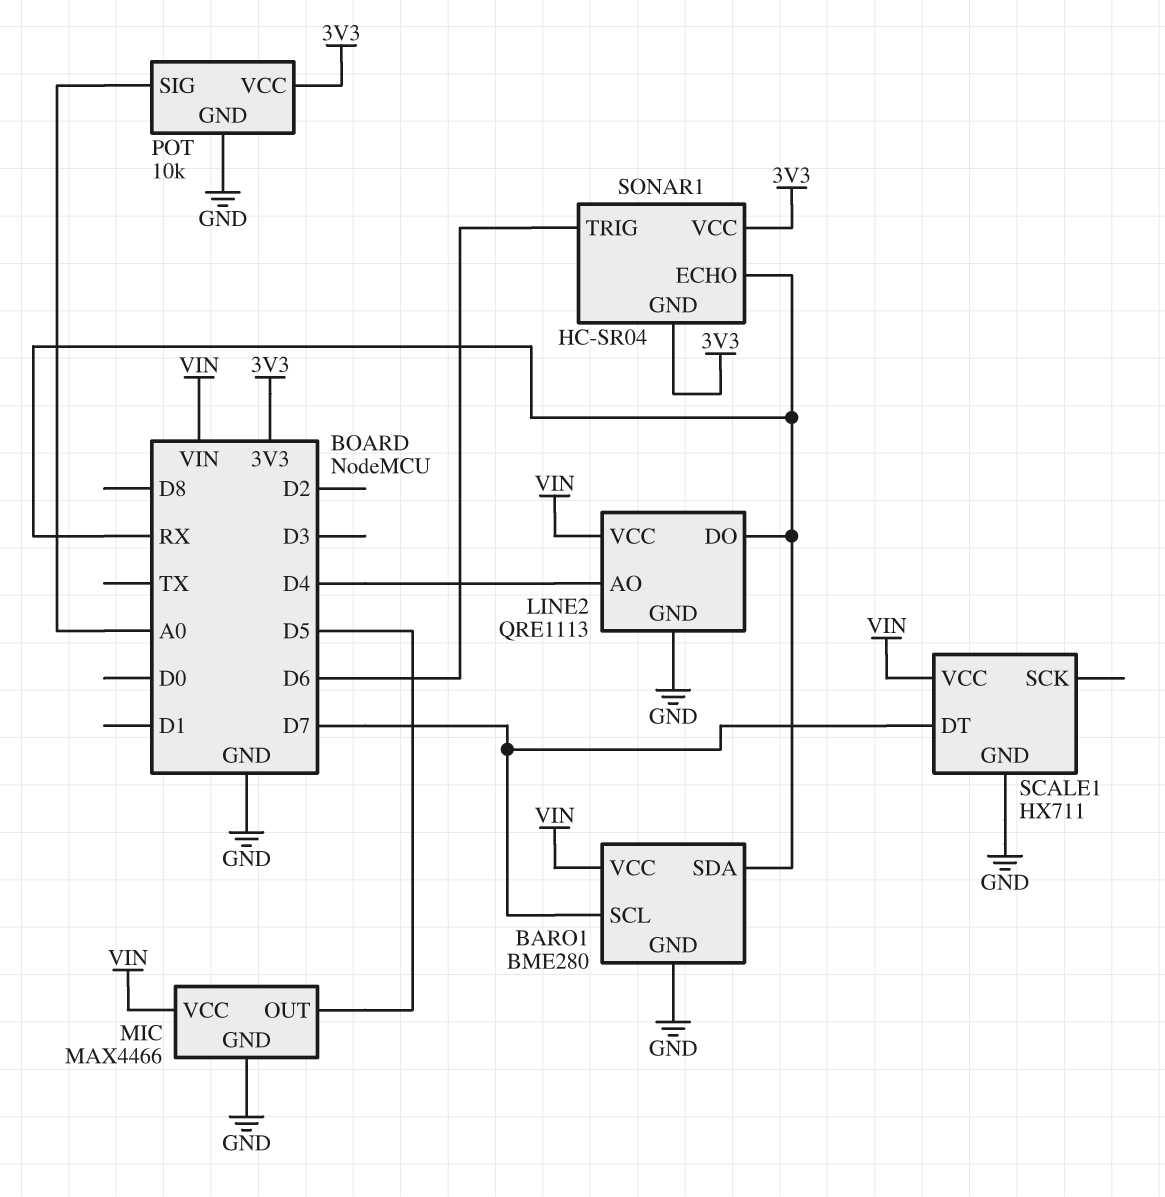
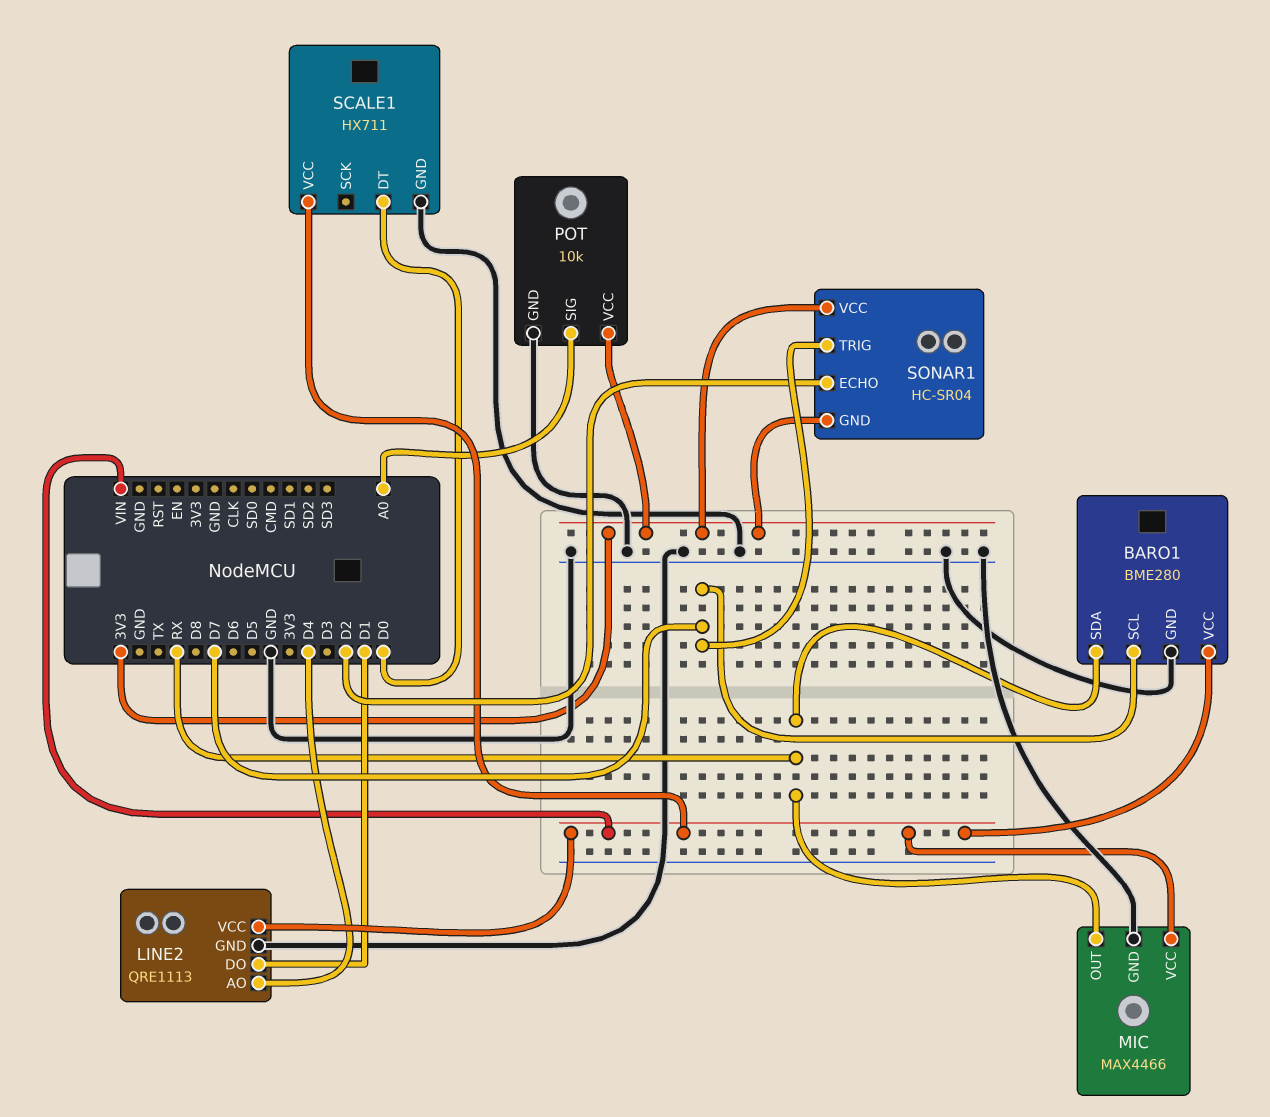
LINE2 pin DO: RX -> D1
MIC pin OUT: D5 -> RX
SCALE1 pin DT: D7 -> D0
SONAR1 pin ECHO: RX -> D2
SONAR1 pin TRIG: D6 -> D7

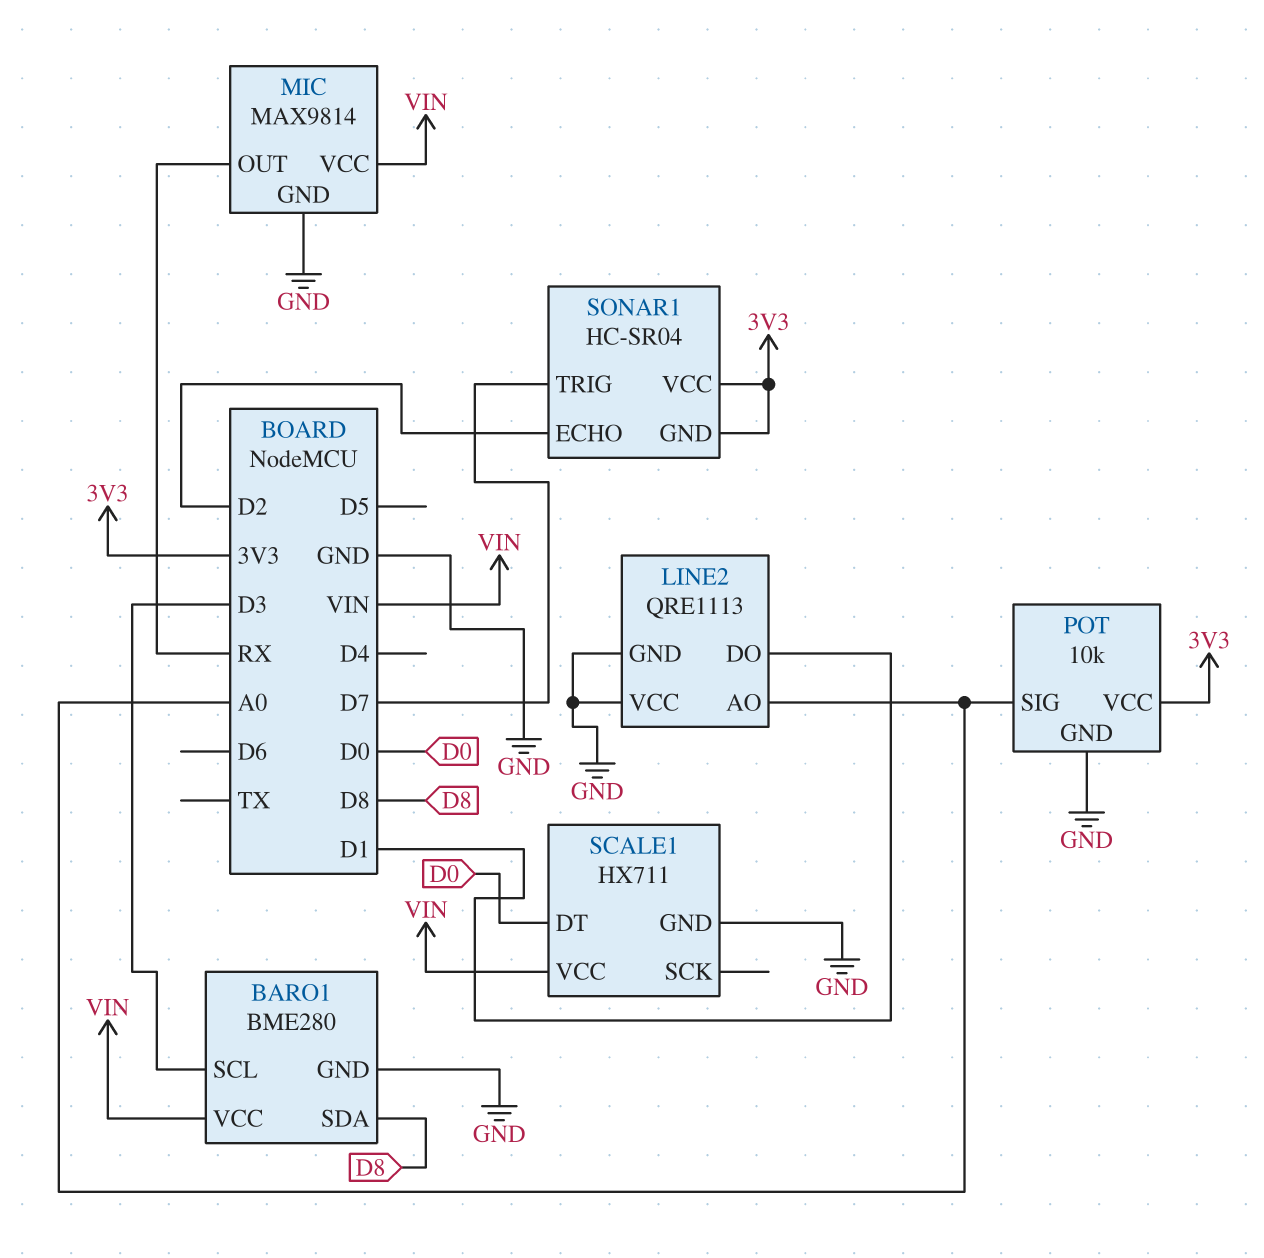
BARO1 pin SCL: D7 -> D3
BARO1 pin SDA: RX -> D8
LINE2 pin AO: D4 -> A0
LINE2 pin VCC: VIN -> GND
MIC: MAX4466 -> MAX9814

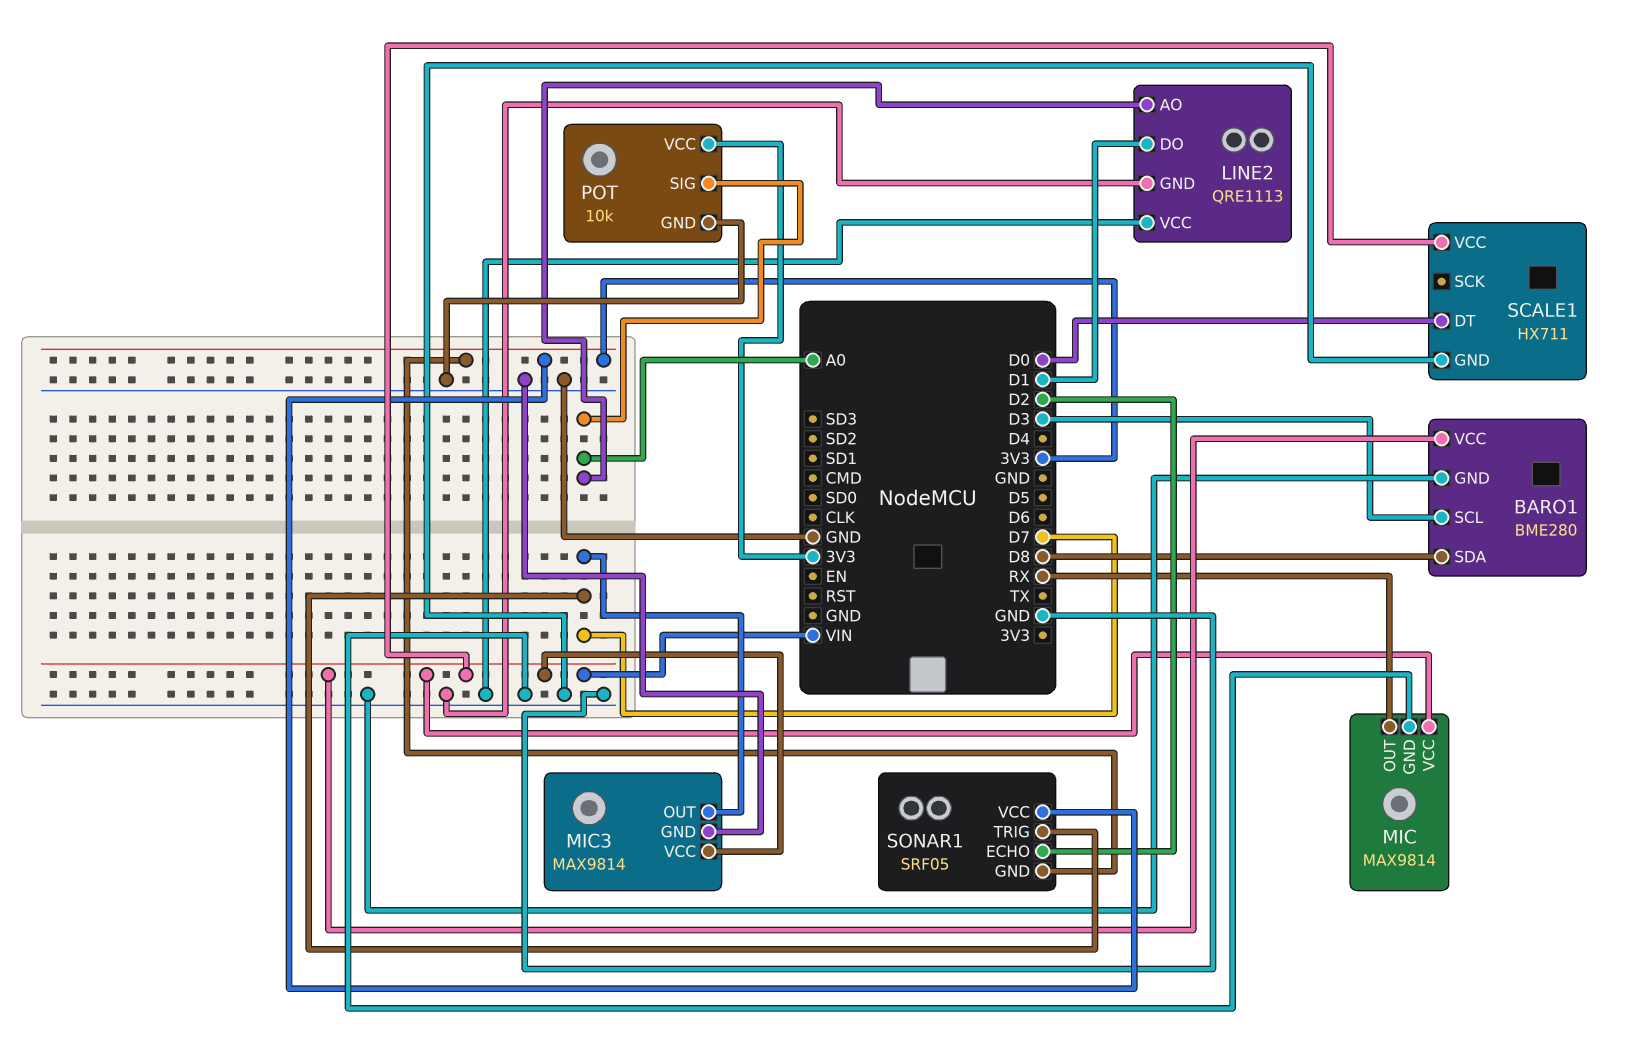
MIC3: none -> MAX9814
MIC3 pin GND: none -> GND
MIC3 pin OUT: none -> D7
MIC3 pin VCC: none -> VIN
SONAR1: HC-SR04 -> SRF05

